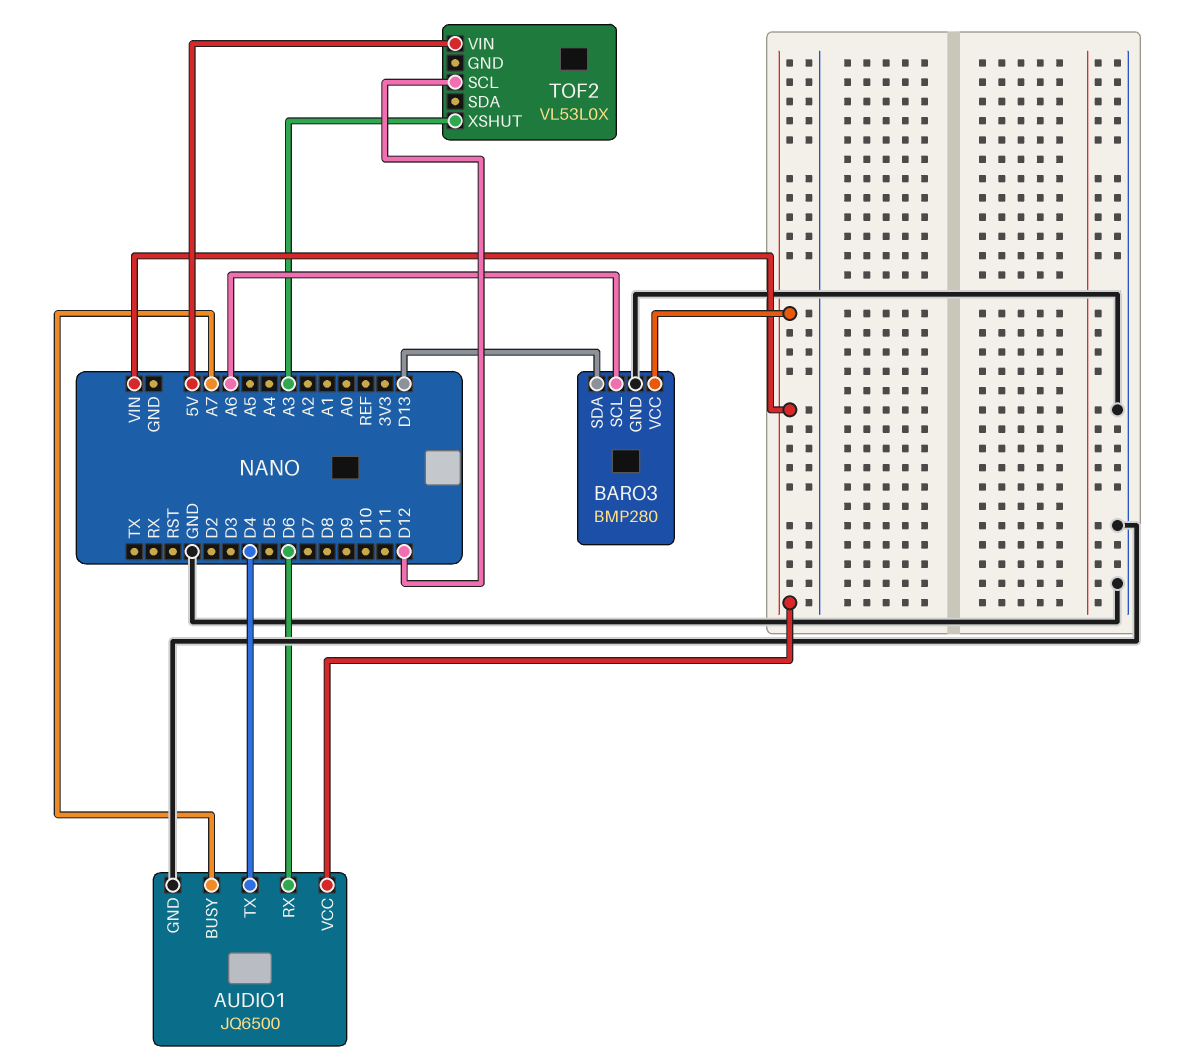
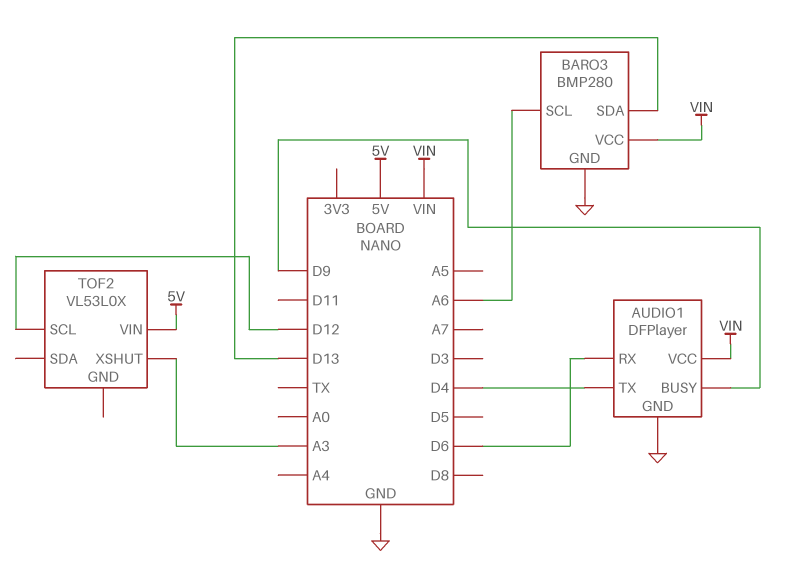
AUDIO1: JQ6500 -> DFPlayer
AUDIO1 pin BUSY: A7 -> D9

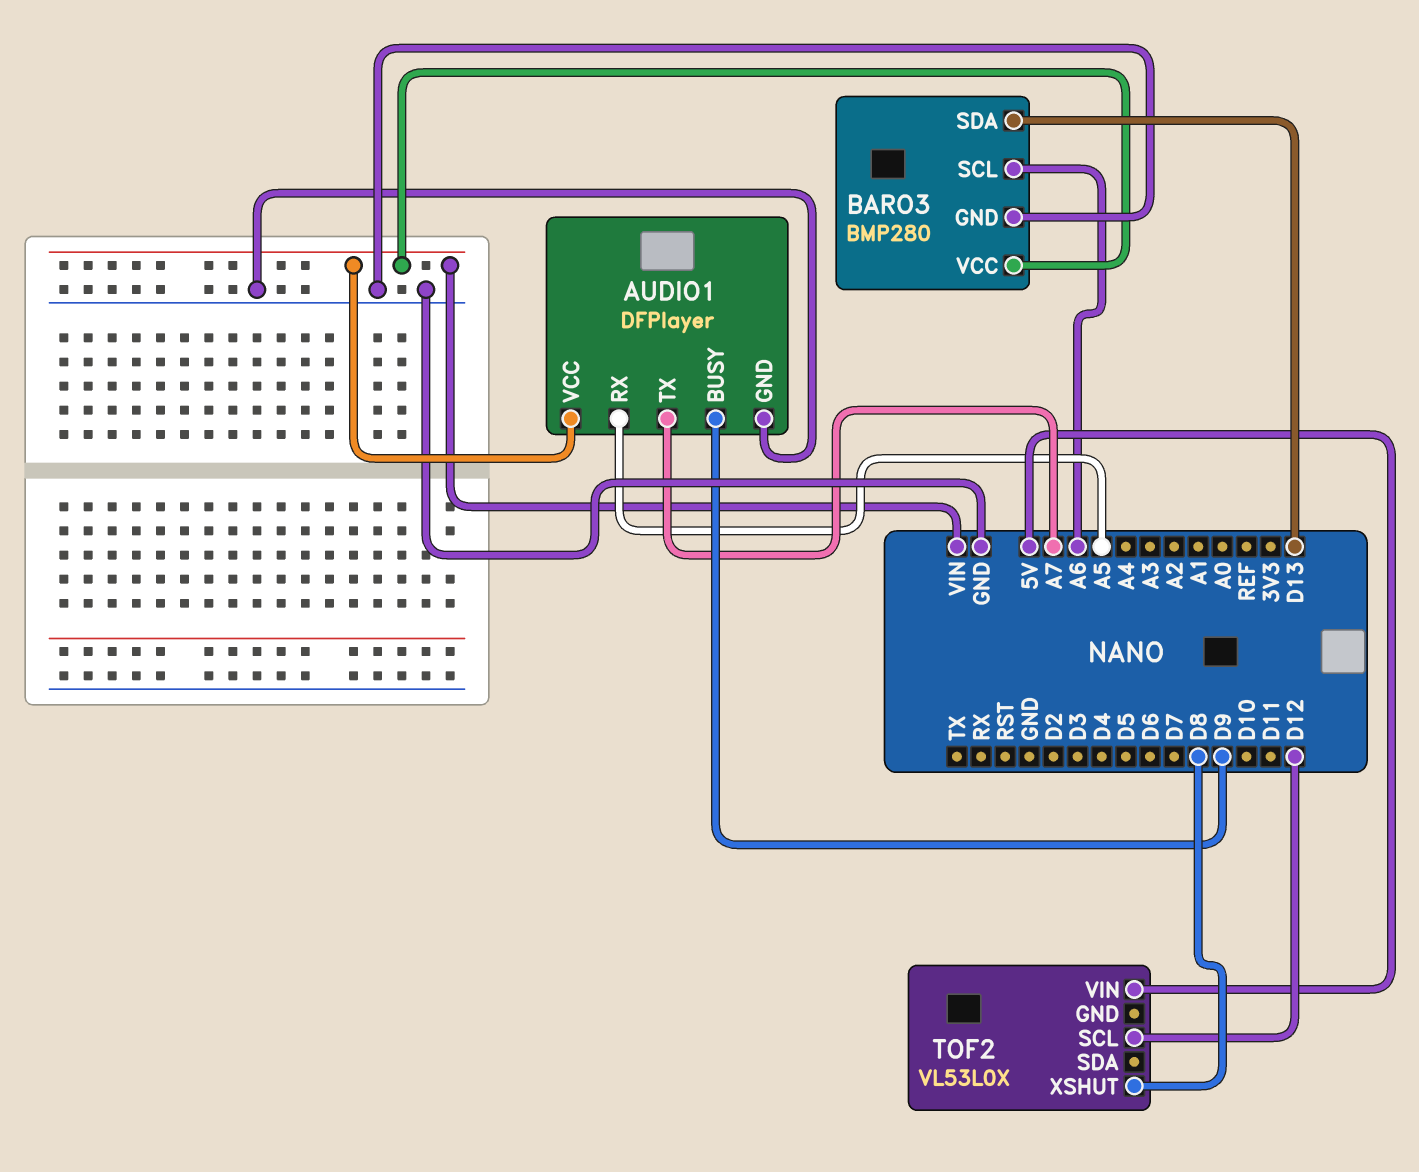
AUDIO1 pin RX: D6 -> A5
AUDIO1 pin TX: D4 -> A7
TOF2 pin XSHUT: A3 -> D8

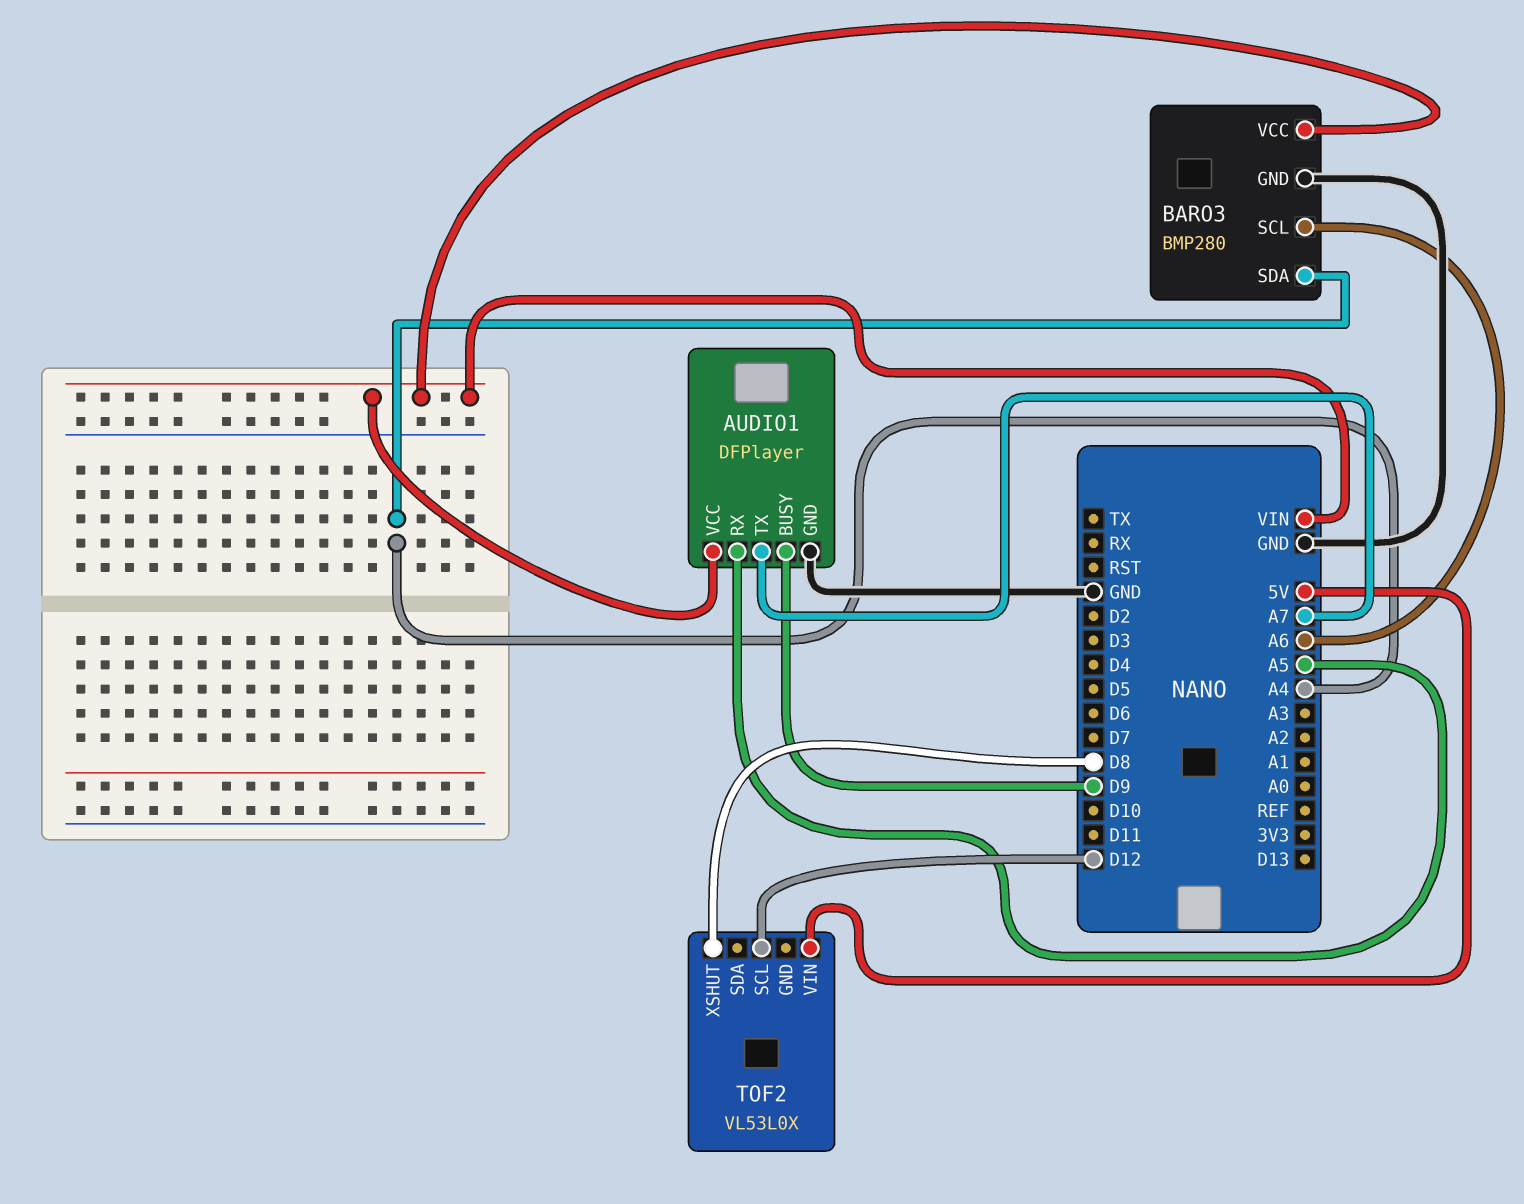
BARO3 pin SDA: D13 -> A4

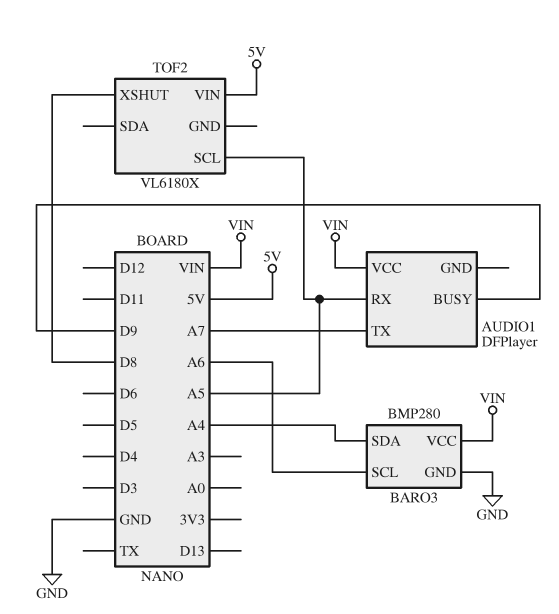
AUDIO1 pin GND: GND -> none
TOF2: VL53L0X -> VL6180X
TOF2 pin SCL: D12 -> A5

